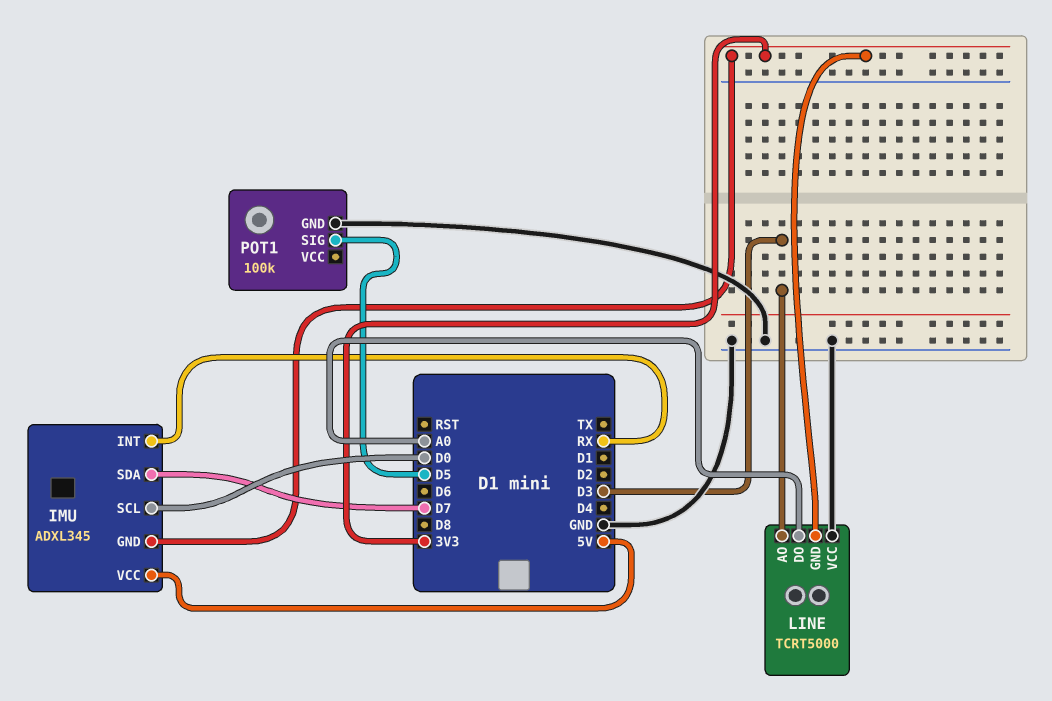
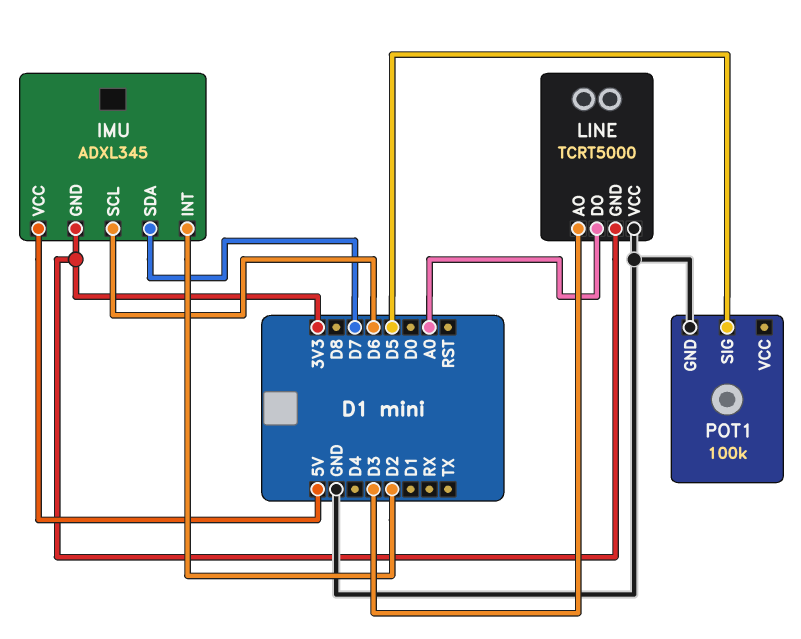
IMU pin INT: RX -> D2
IMU pin SCL: D0 -> D6

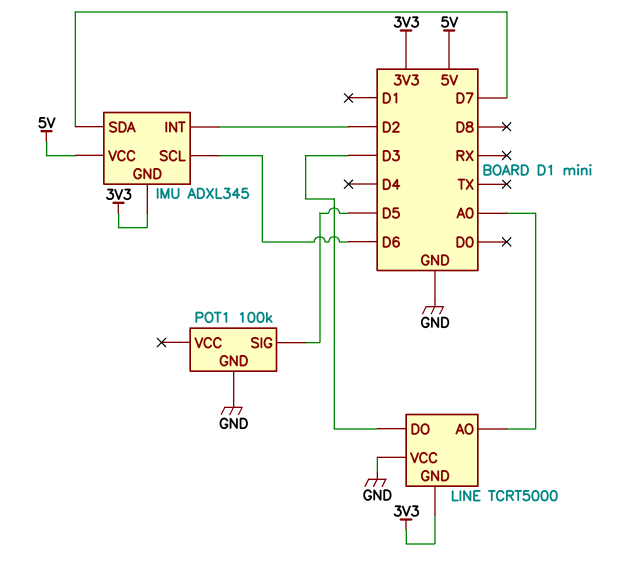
LINE pin AO: D3 -> A0
LINE pin DO: A0 -> D3

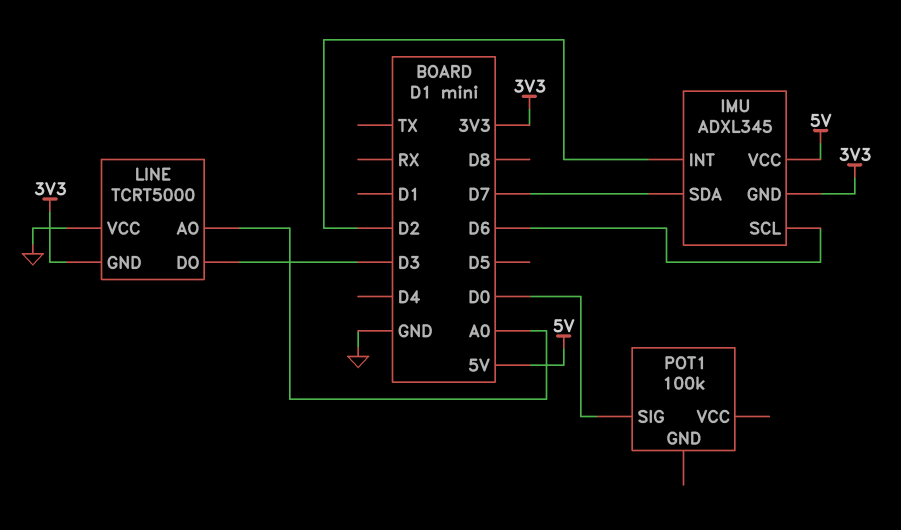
POT1 pin GND: GND -> none
POT1 pin SIG: D5 -> D0

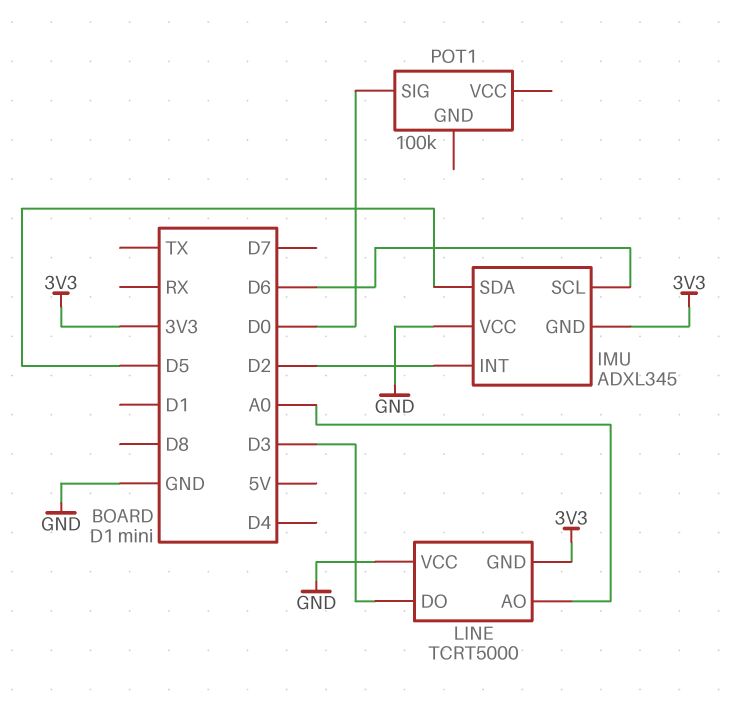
IMU pin SDA: D7 -> D5
IMU pin VCC: 5V -> GND

